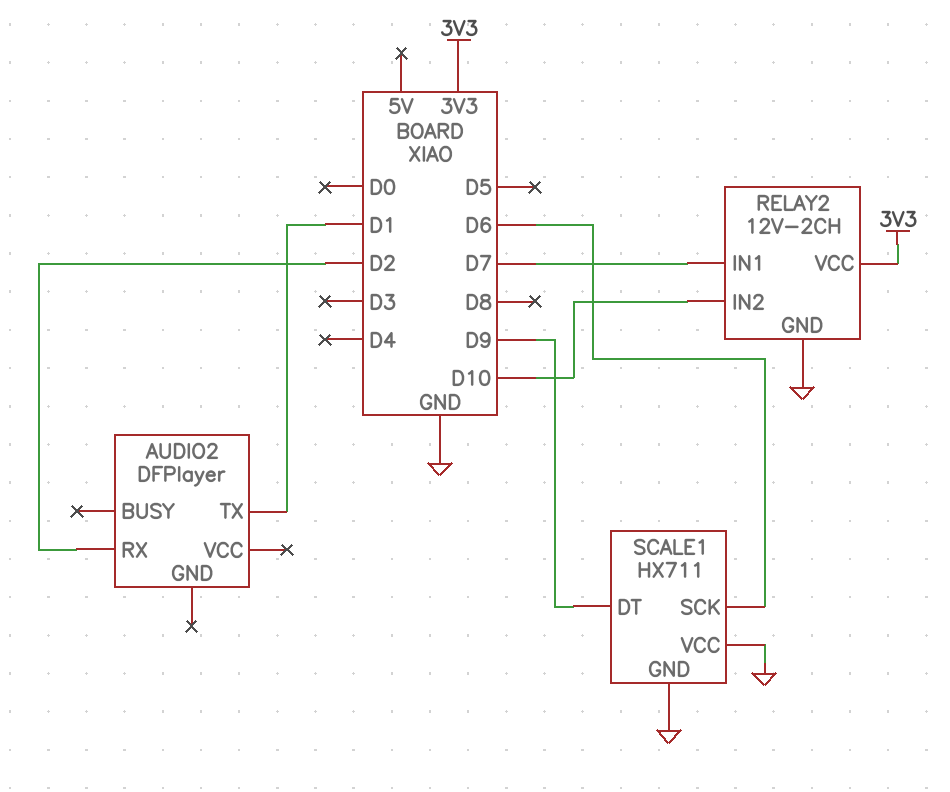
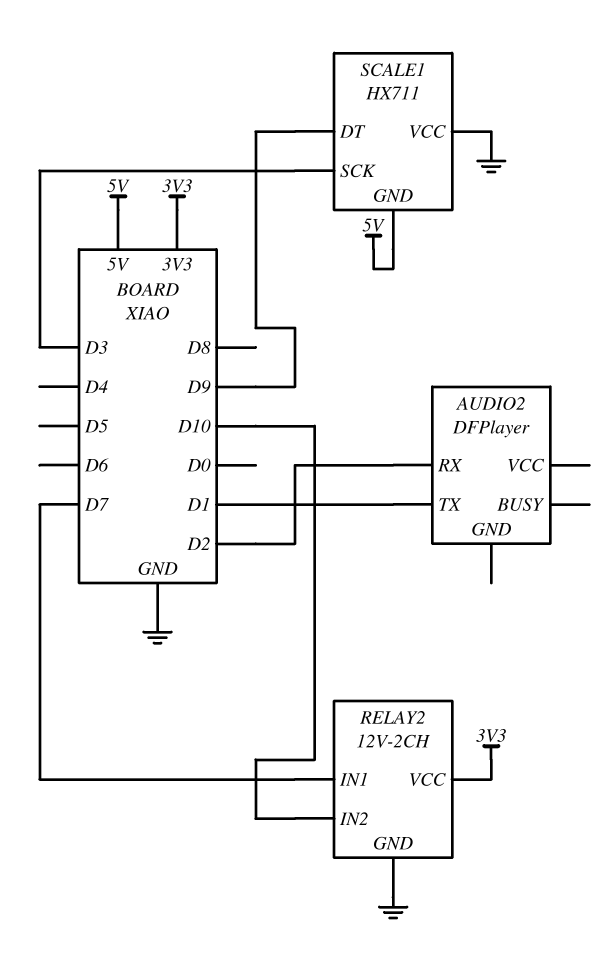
SCALE1 pin GND: GND -> 5V
SCALE1 pin SCK: D6 -> D3

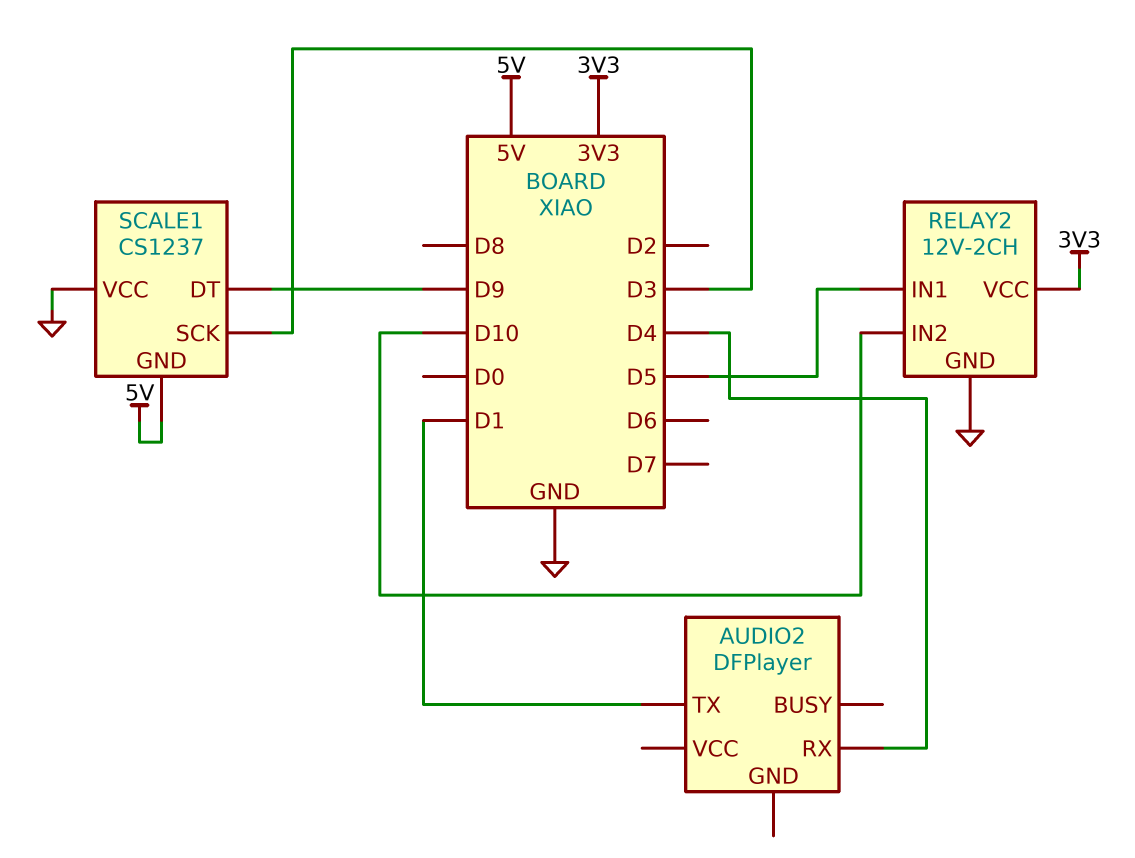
AUDIO2 pin RX: D2 -> D4
RELAY2 pin IN1: D7 -> D5
SCALE1: HX711 -> CS1237

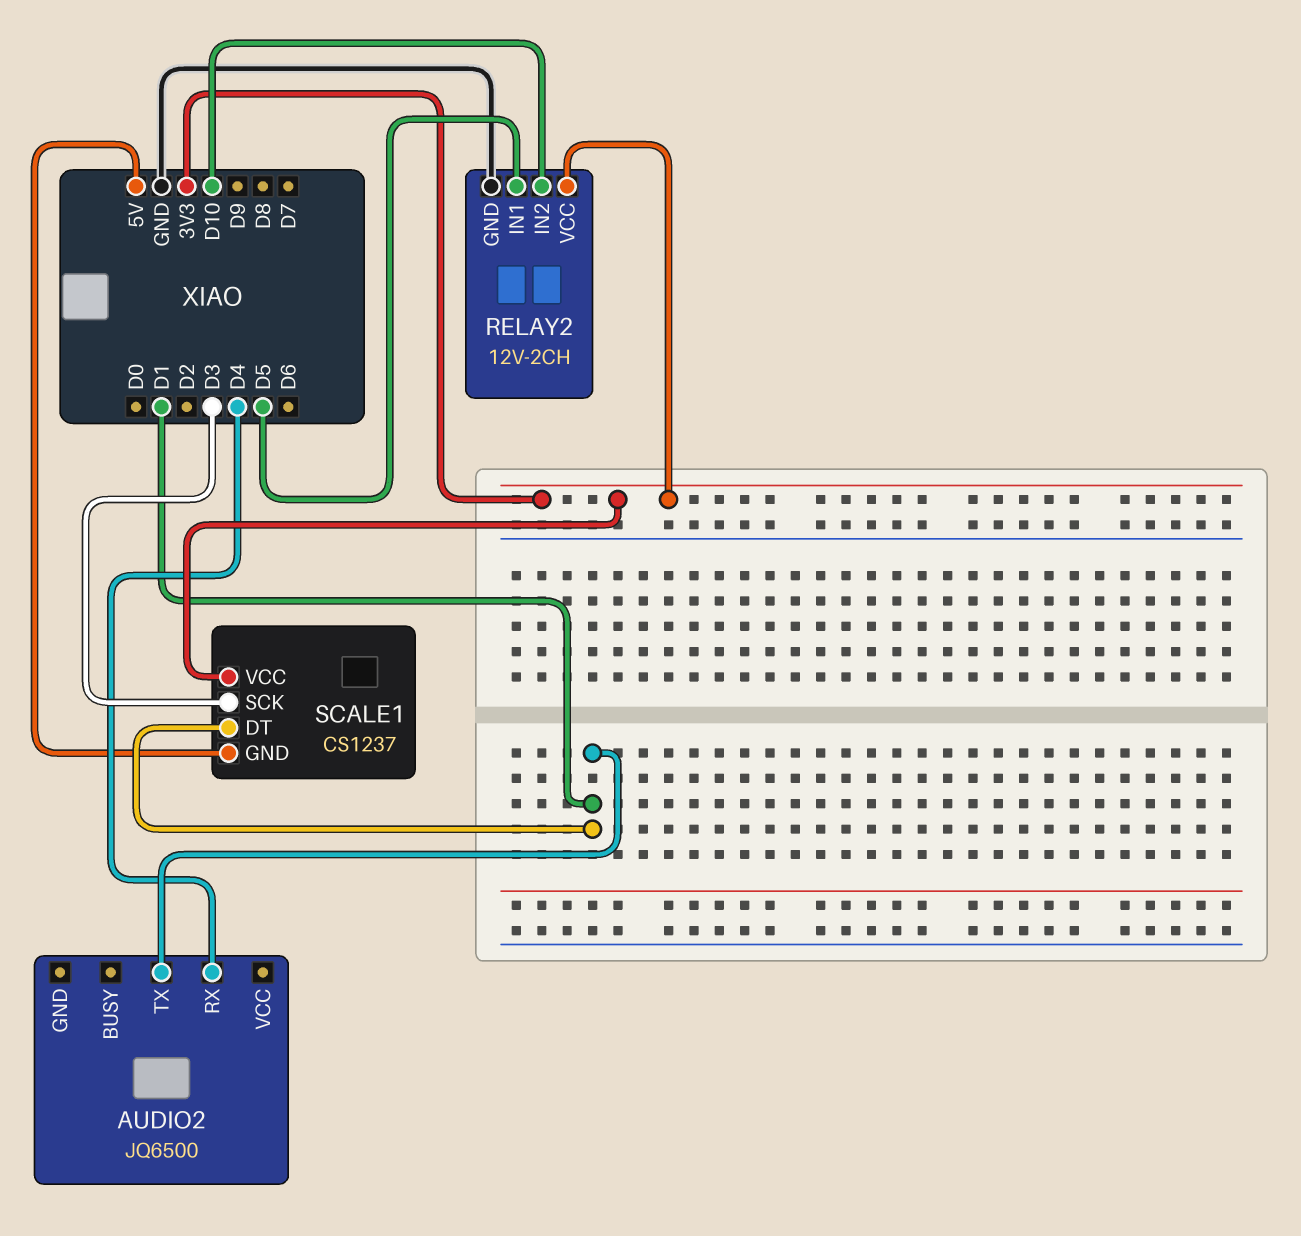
AUDIO2: DFPlayer -> JQ6500
SCALE1 pin DT: D9 -> D1
SCALE1 pin VCC: GND -> 3V3

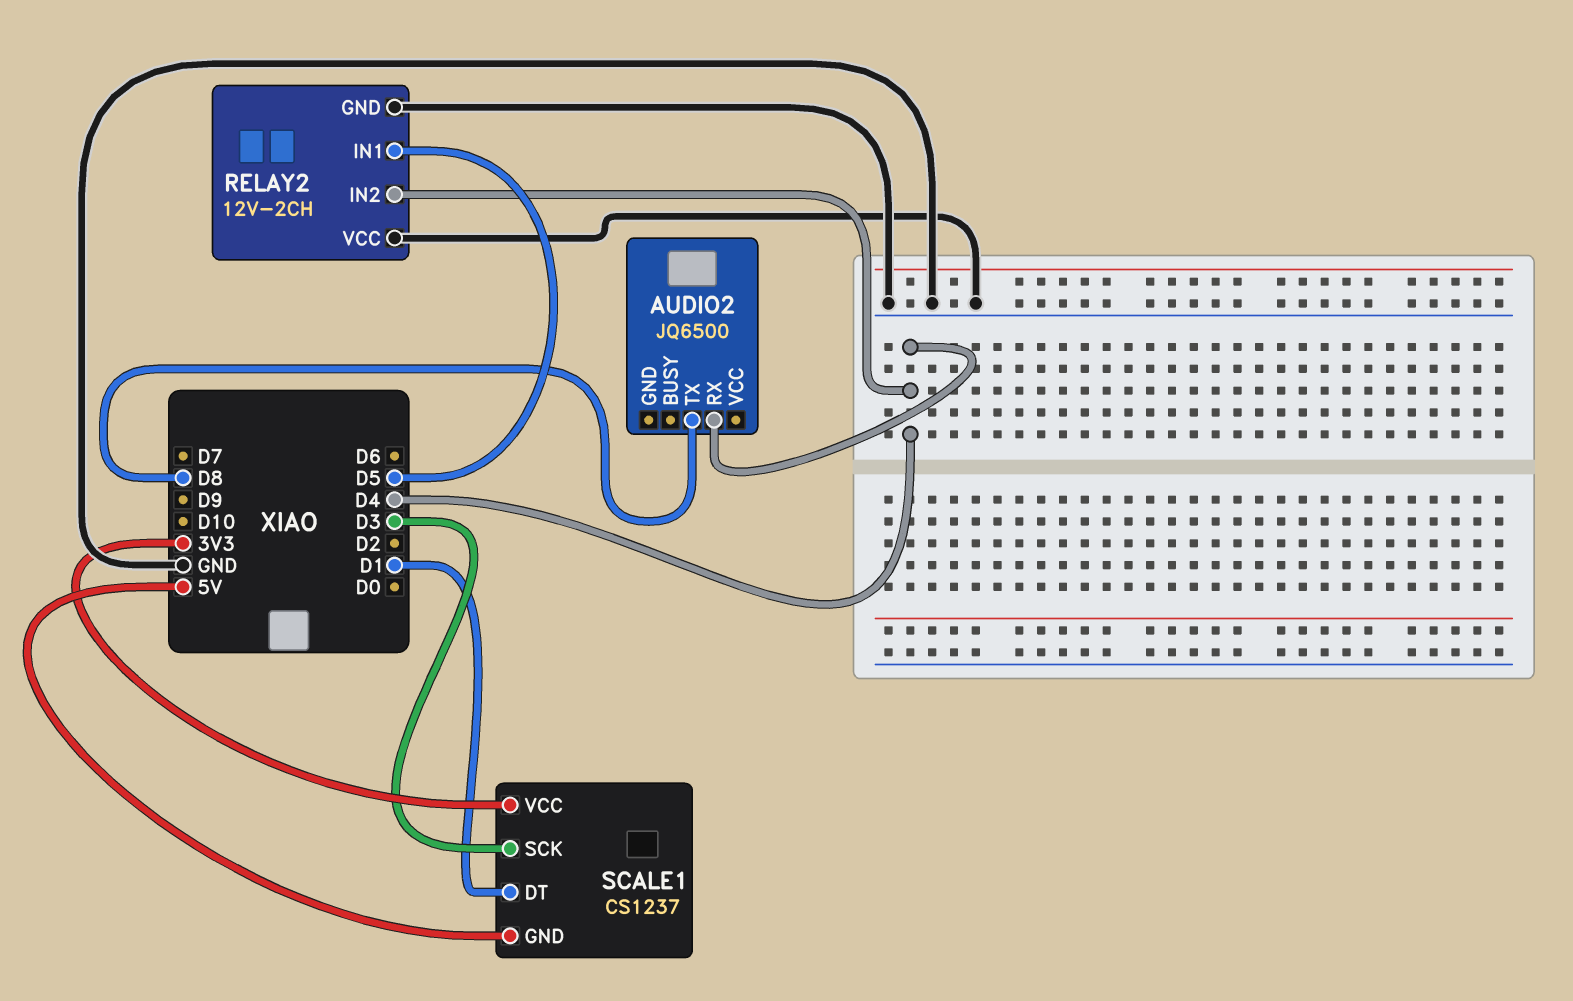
AUDIO2 pin TX: D1 -> D8
RELAY2 pin IN2: D10 -> D4
RELAY2 pin VCC: 3V3 -> GND

